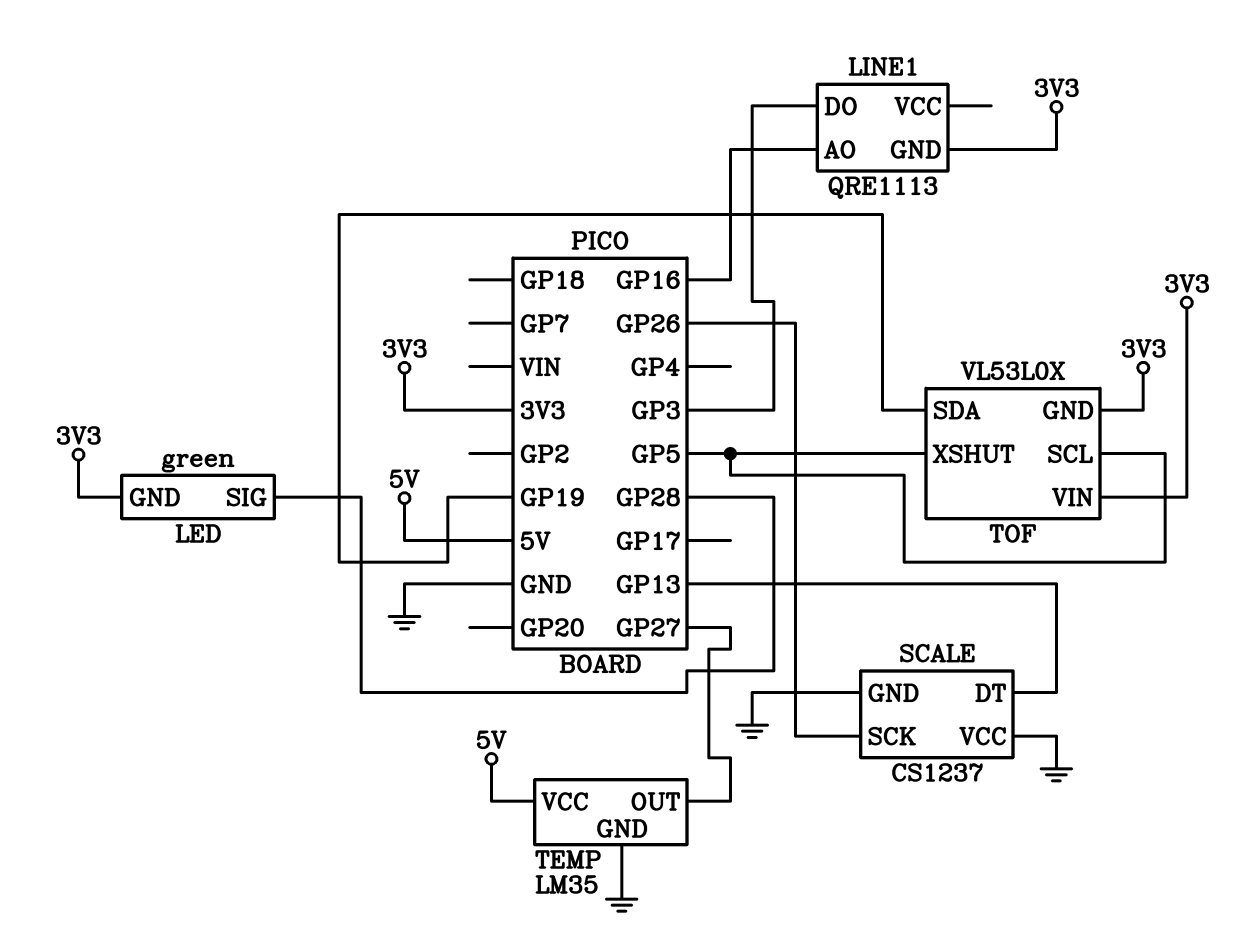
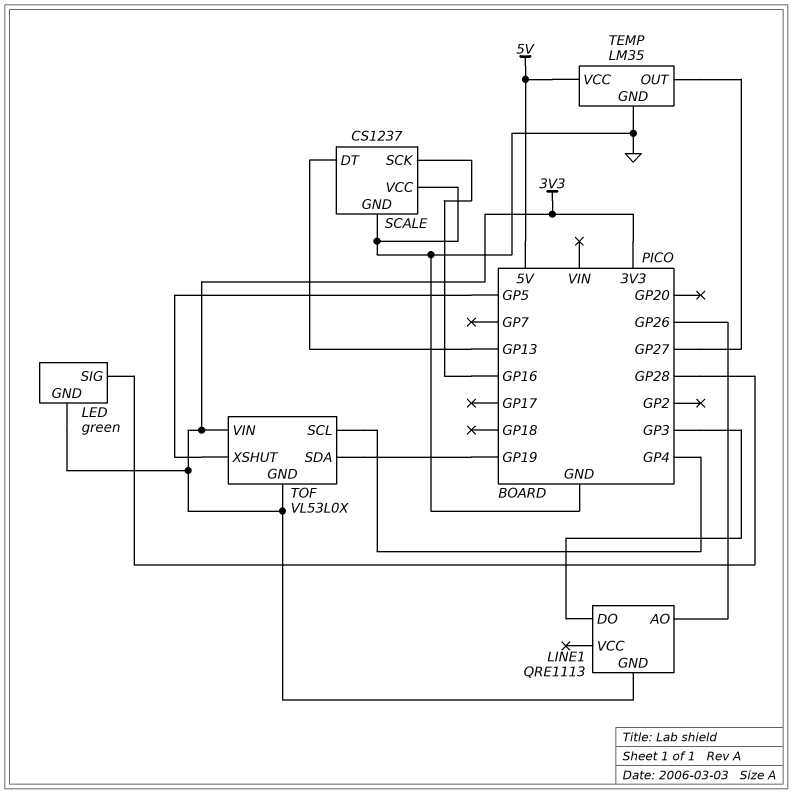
LINE1 pin AO: GP16 -> GP26
SCALE pin SCK: GP26 -> GP16
TOF pin SCL: GP5 -> GP4

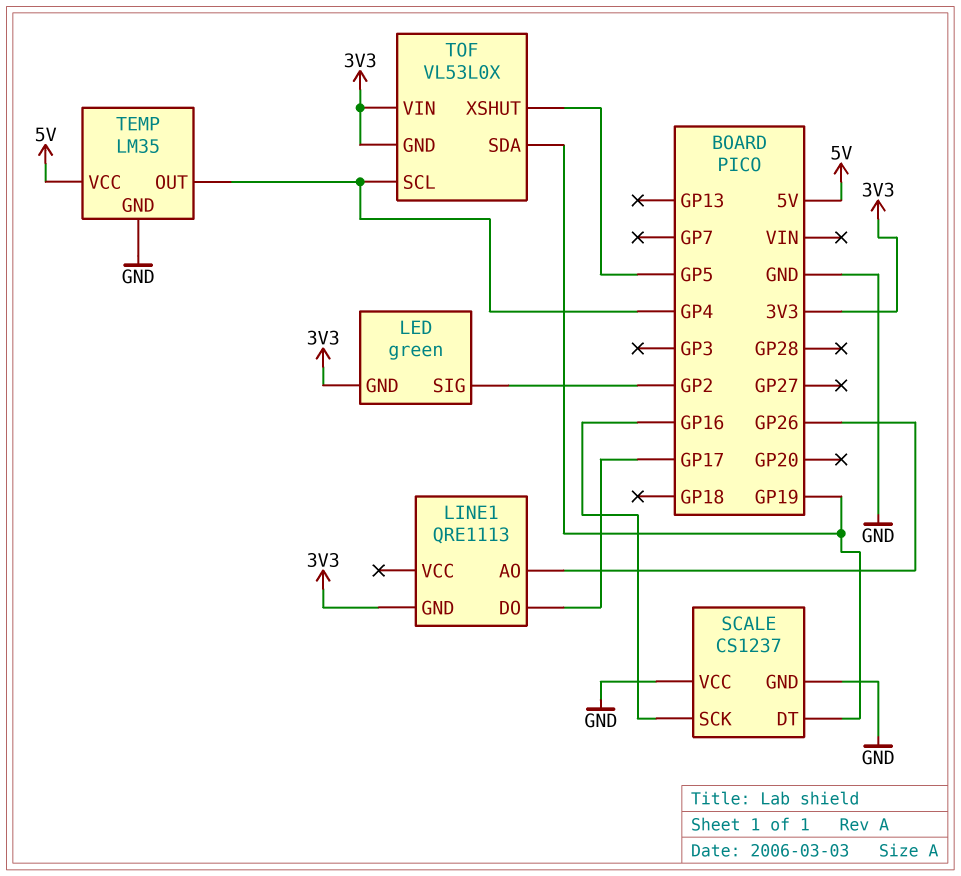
LED pin SIG: GP28 -> GP2
LINE1 pin DO: GP3 -> GP17
SCALE pin DT: GP13 -> GP19
TEMP pin OUT: GP27 -> GP4

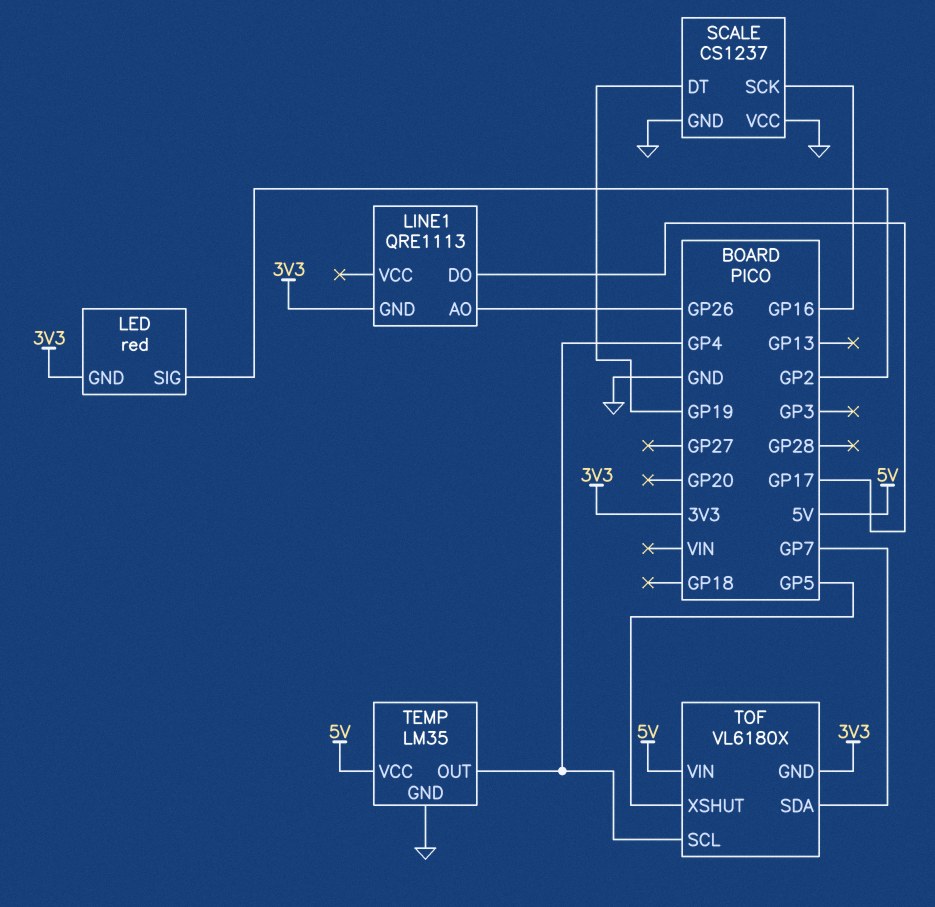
LED: green -> red
TOF: VL53L0X -> VL6180X
TOF pin SDA: GP19 -> GP7
TOF pin VIN: 3V3 -> 5V

